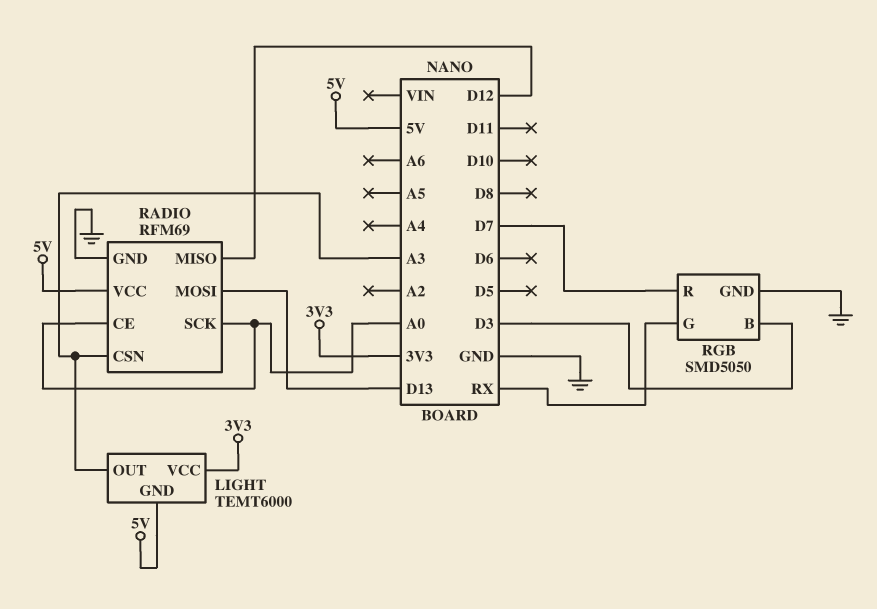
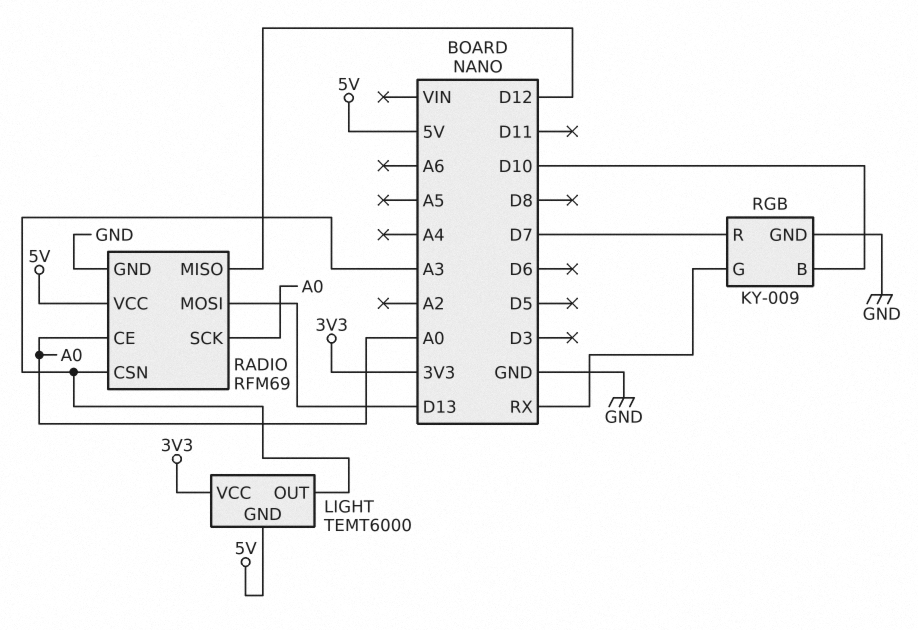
RGB: SMD5050 -> KY-009
RGB pin B: D3 -> D10

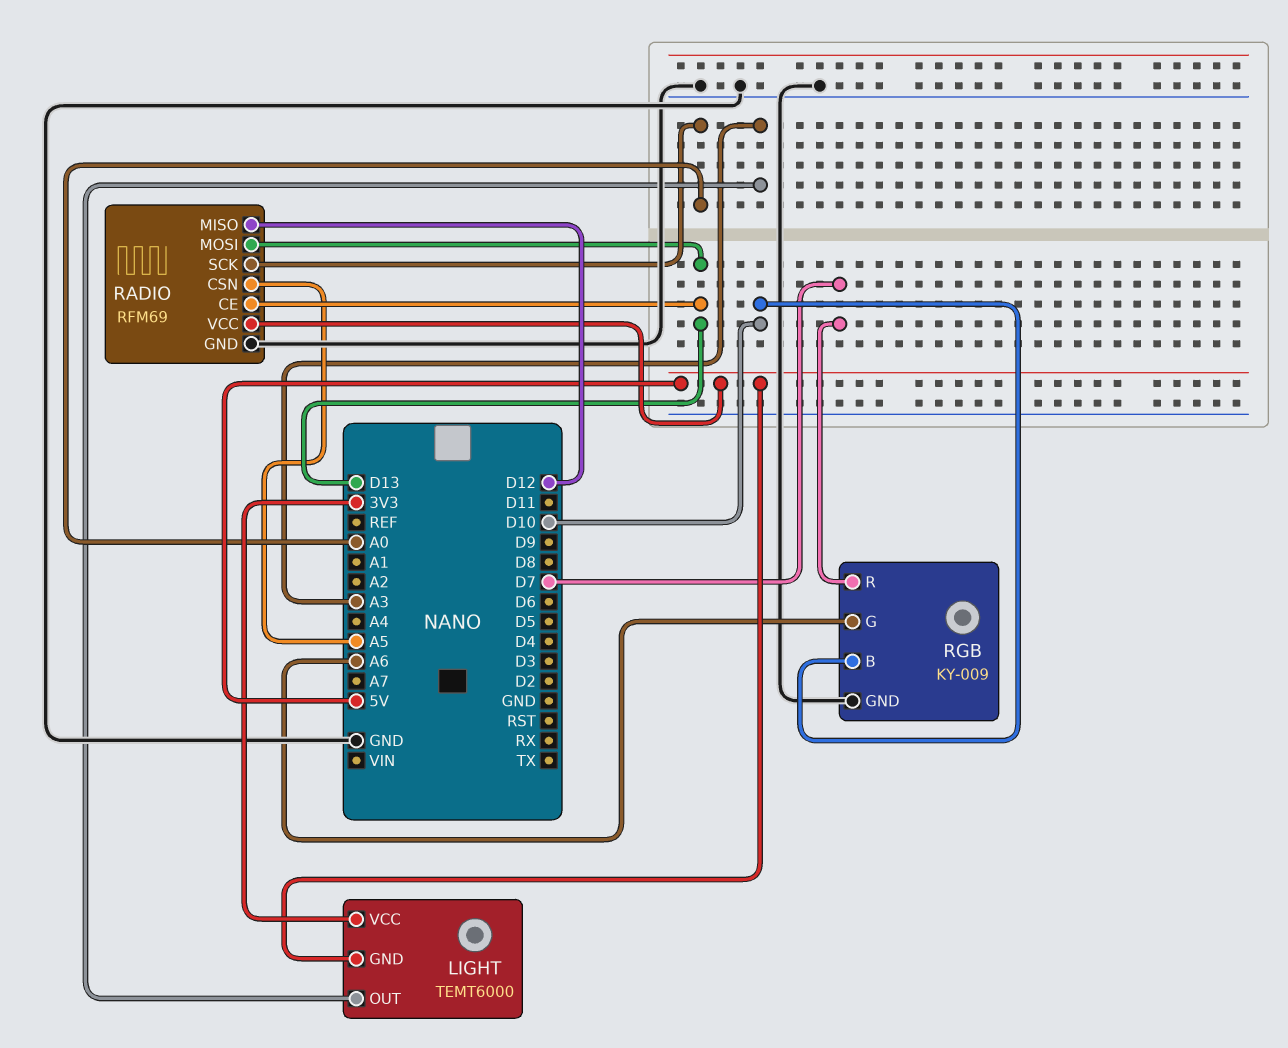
RADIO pin CE: A0 -> D13
RADIO pin CSN: A3 -> A5
RGB pin G: RX -> A6

